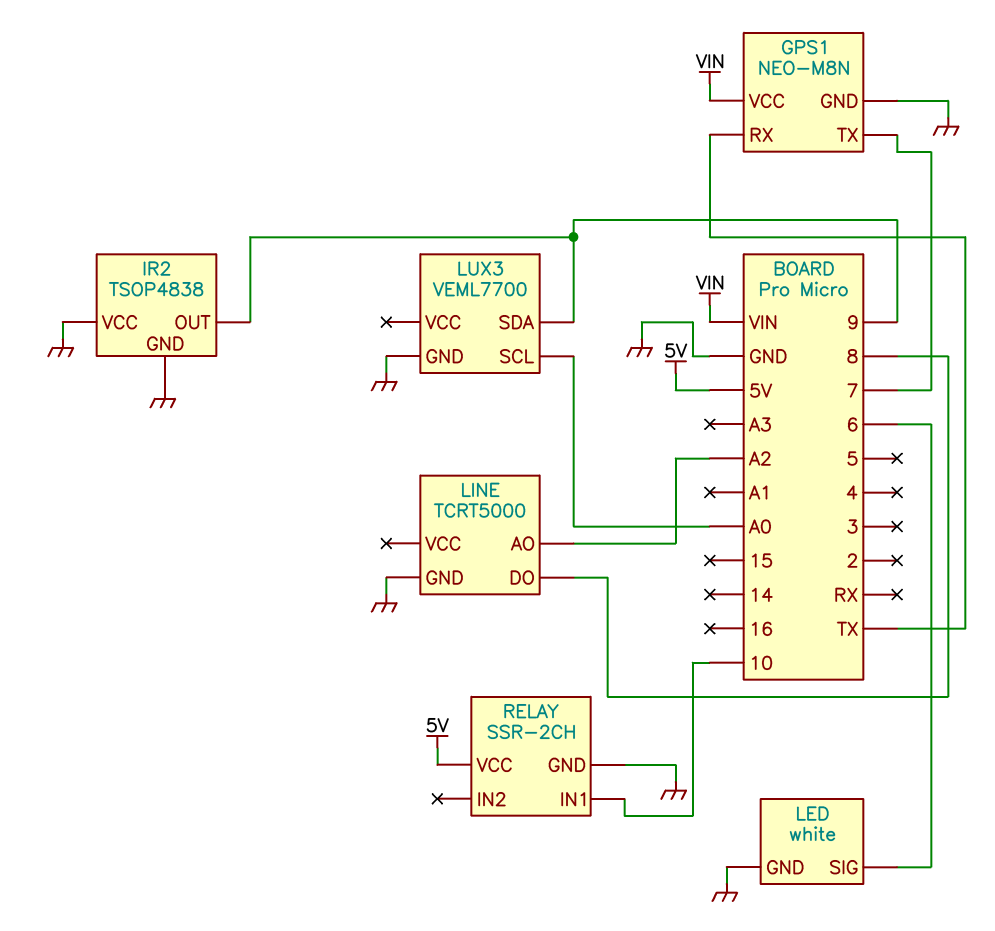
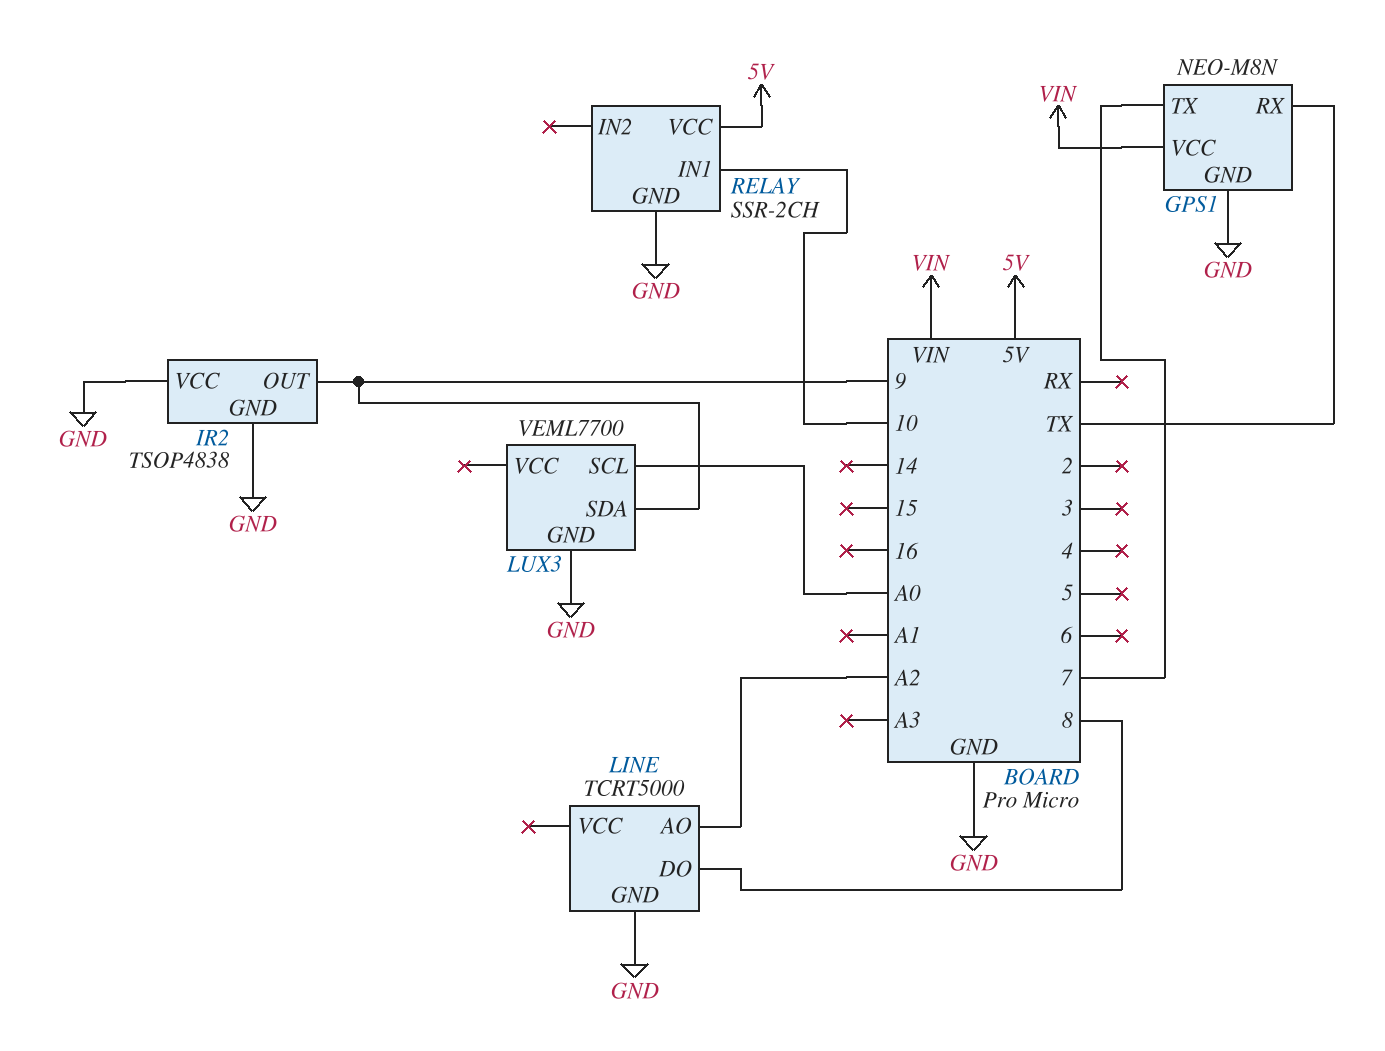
LED: white -> none
LED pin GND: GND -> none
LED pin SIG: 6 -> none

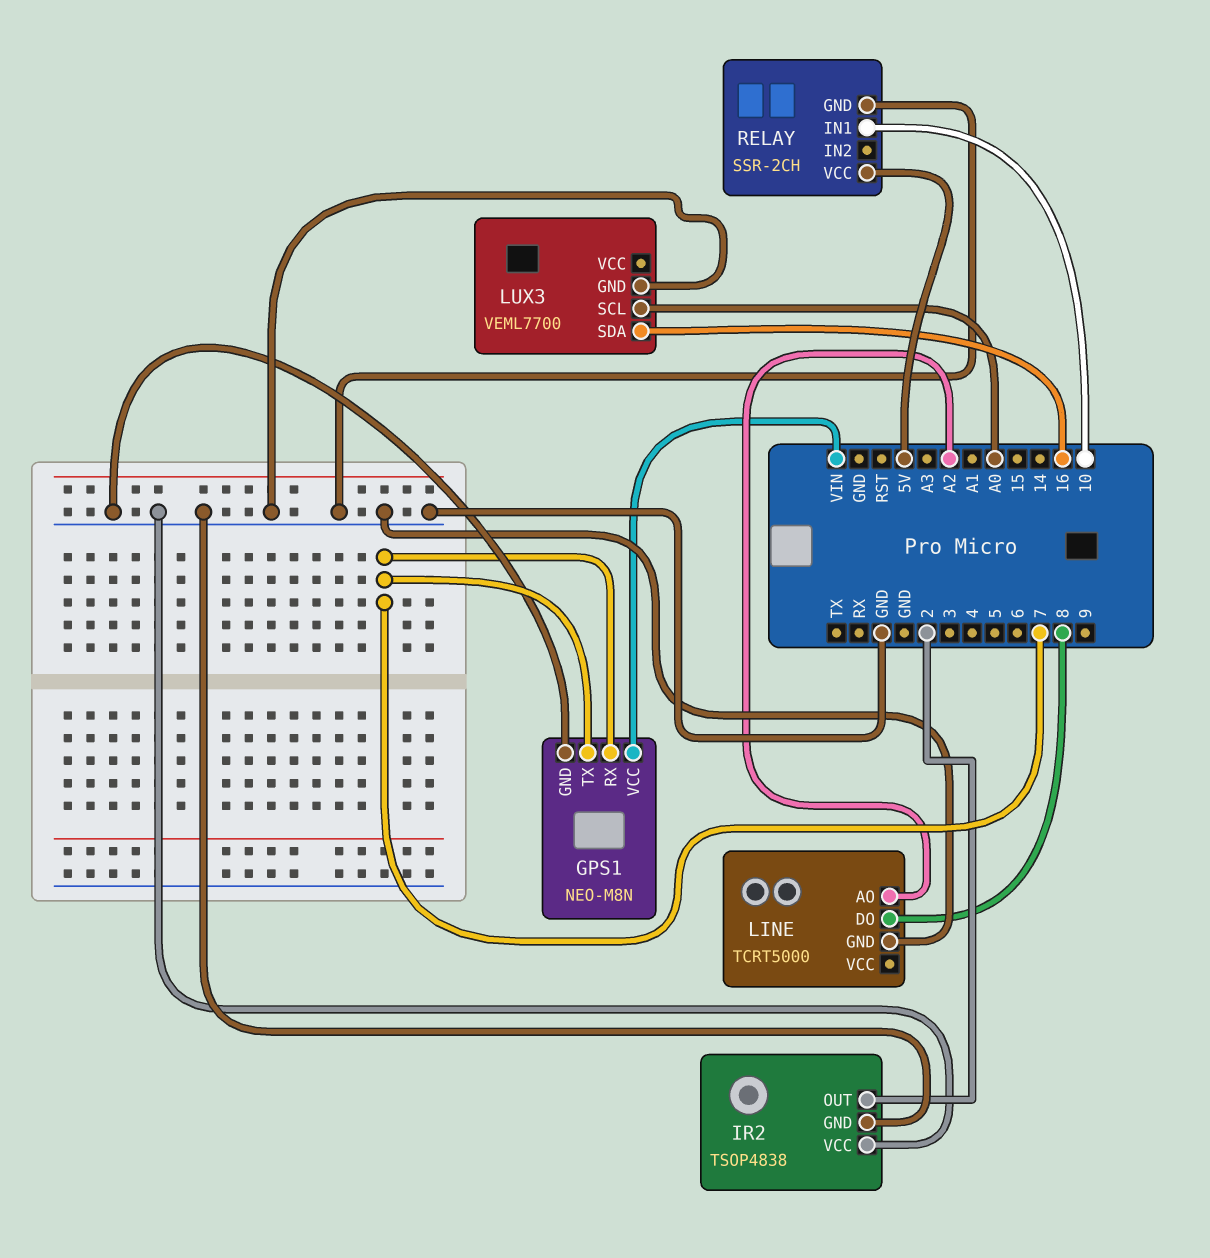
GPS1 pin RX: TX -> 7
IR2 pin OUT: 9 -> 2
LUX3 pin SDA: 9 -> 16

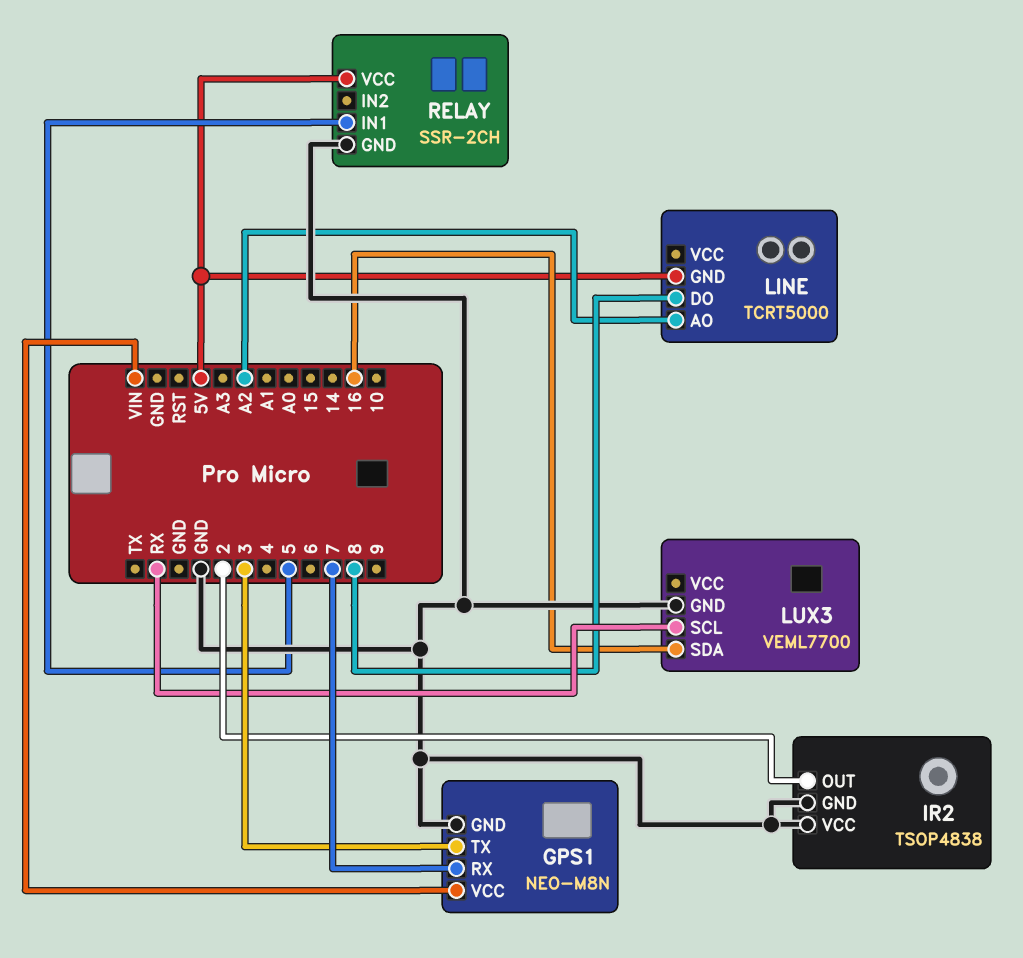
GPS1 pin TX: 7 -> 3
LINE pin GND: GND -> 5V
LUX3 pin SCL: A0 -> RX
RELAY pin IN1: 10 -> 5

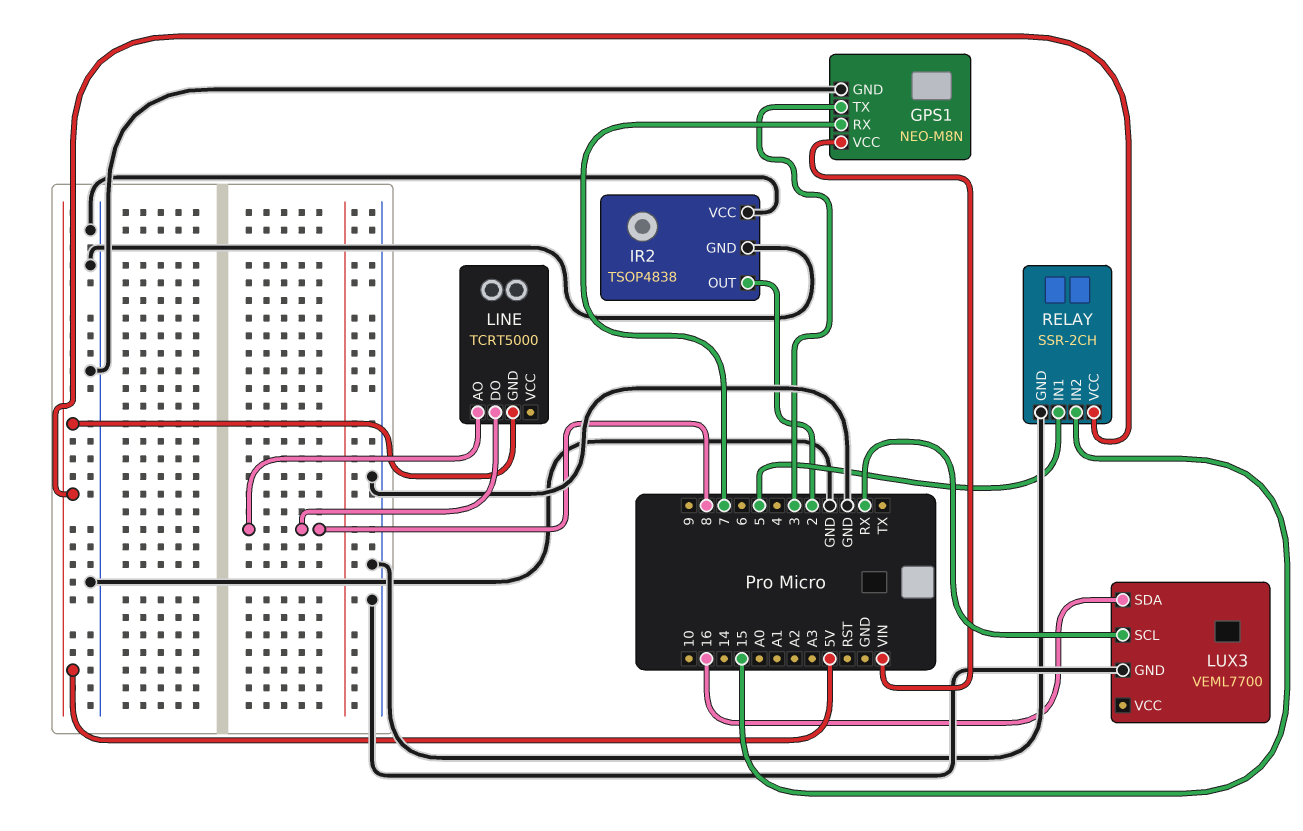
LINE pin AO: A2 -> 8
RELAY pin IN2: none -> 15

